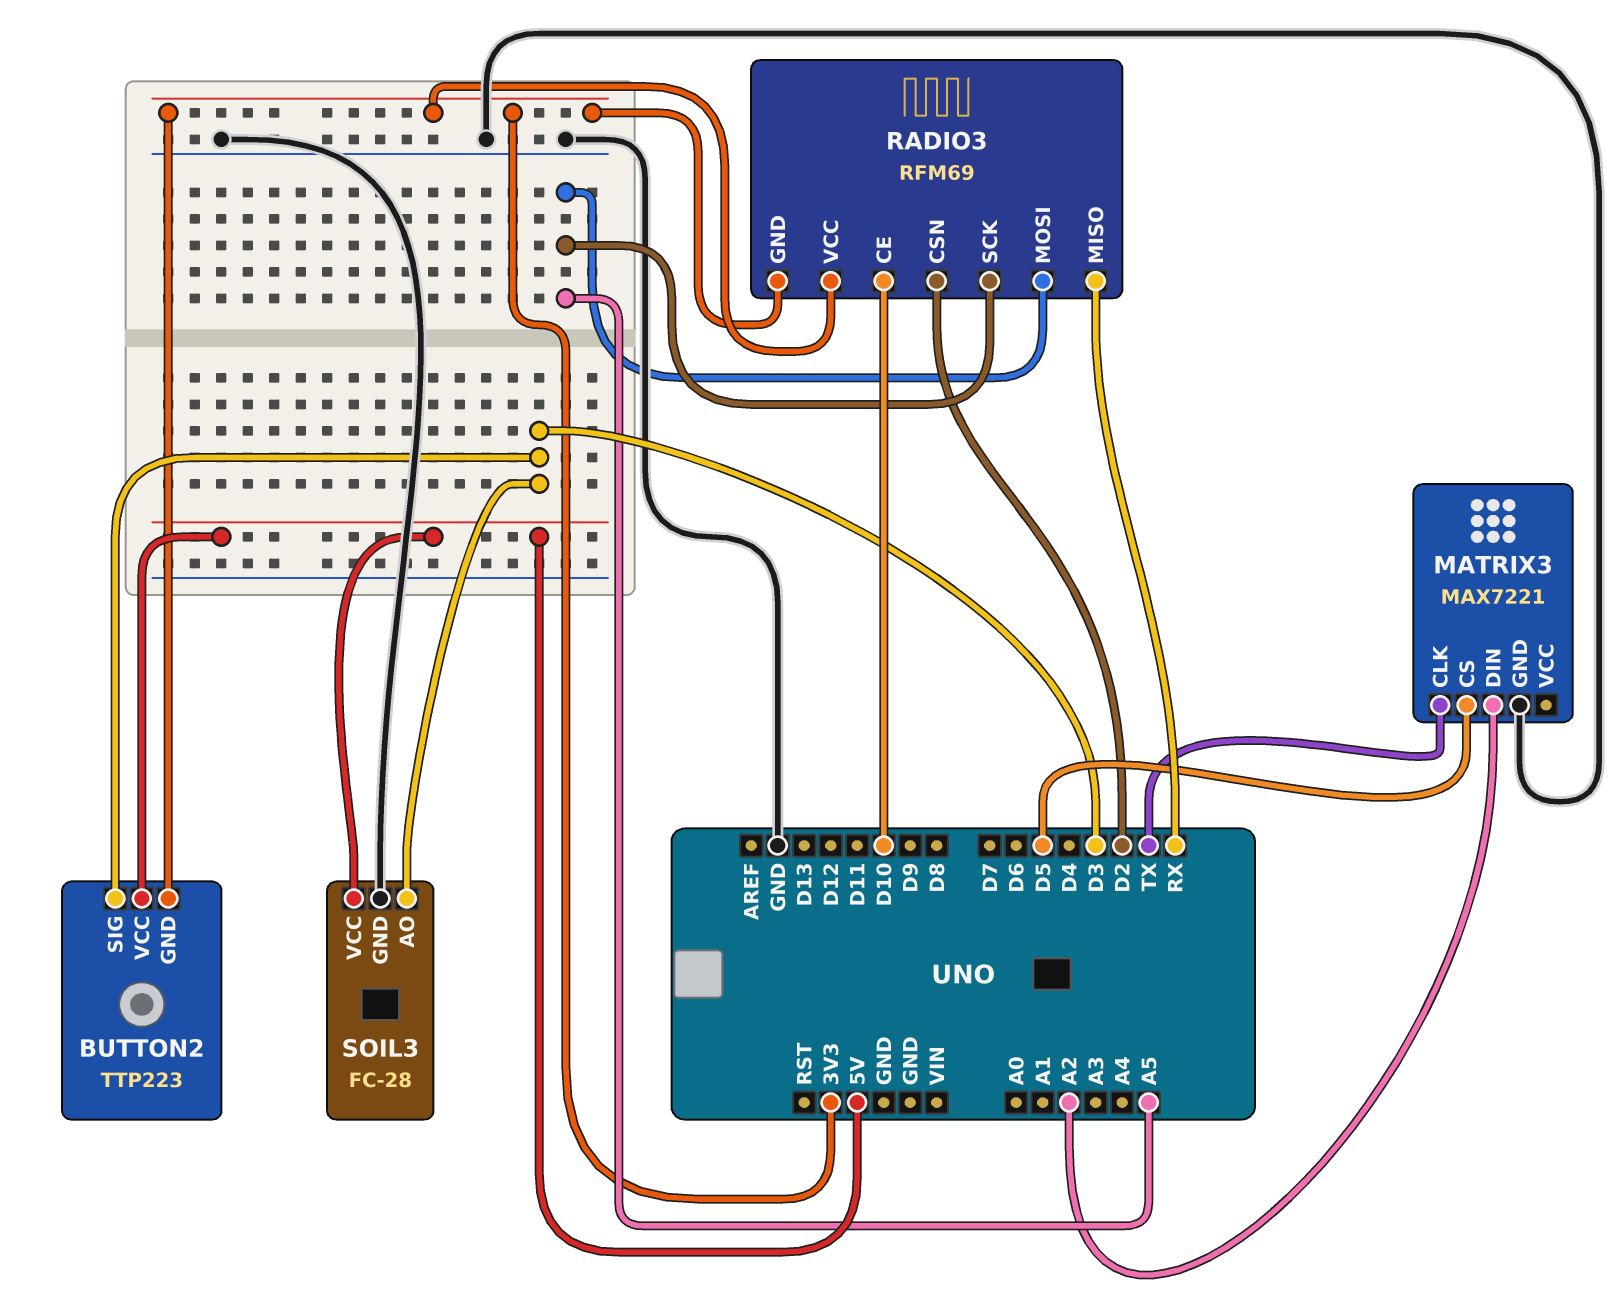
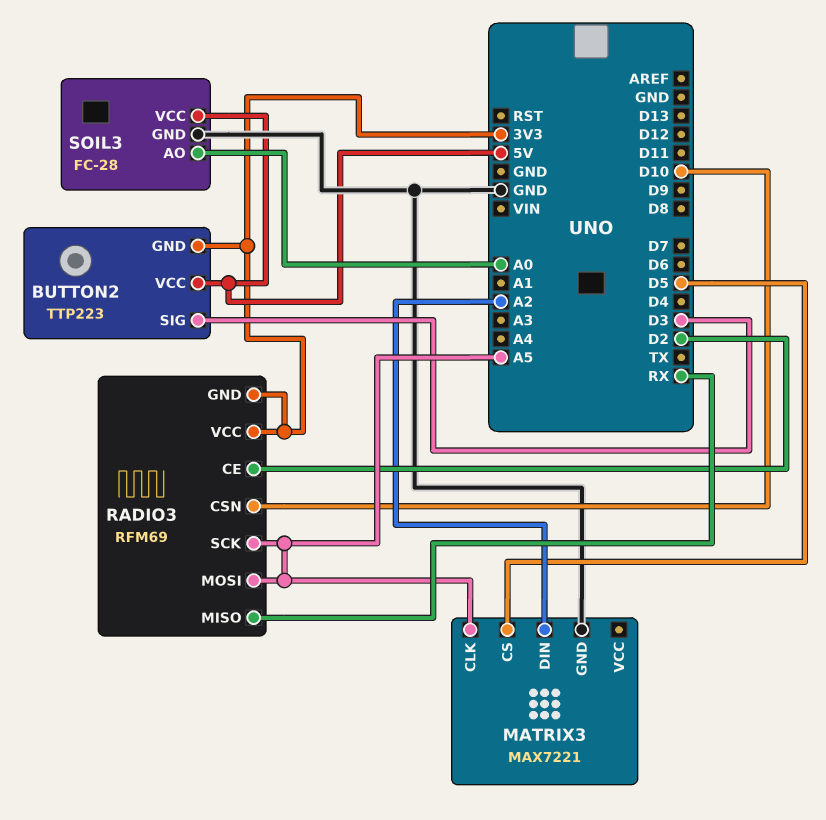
MATRIX3 pin CLK: TX -> A5
RADIO3 pin CE: D10 -> D2
RADIO3 pin CSN: D2 -> D10
SOIL3 pin AO: D3 -> A0

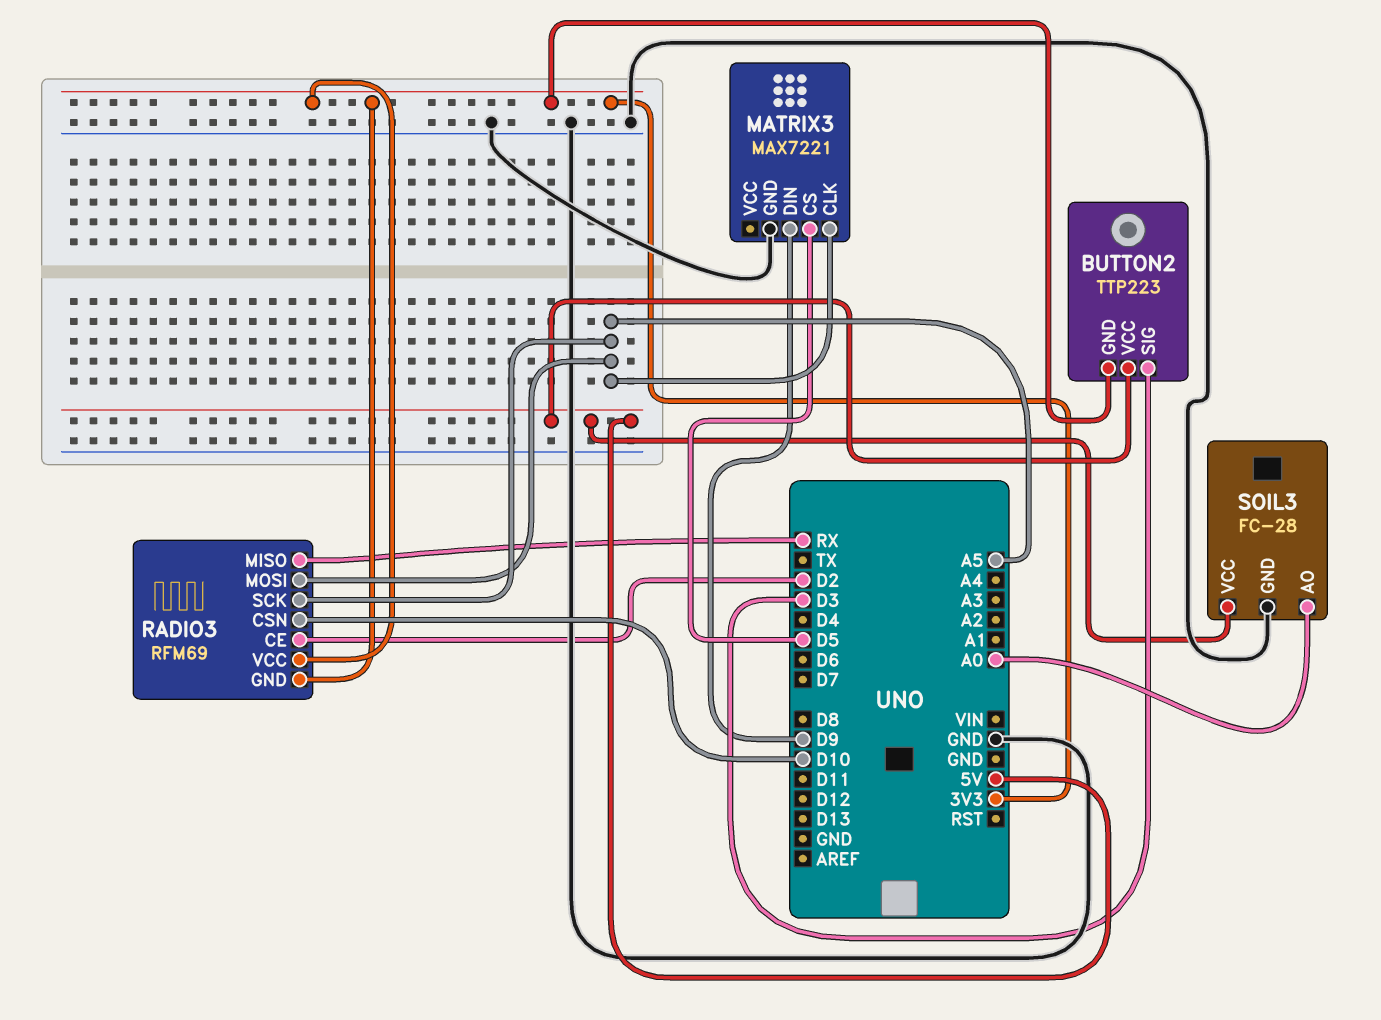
MATRIX3 pin DIN: A2 -> D9

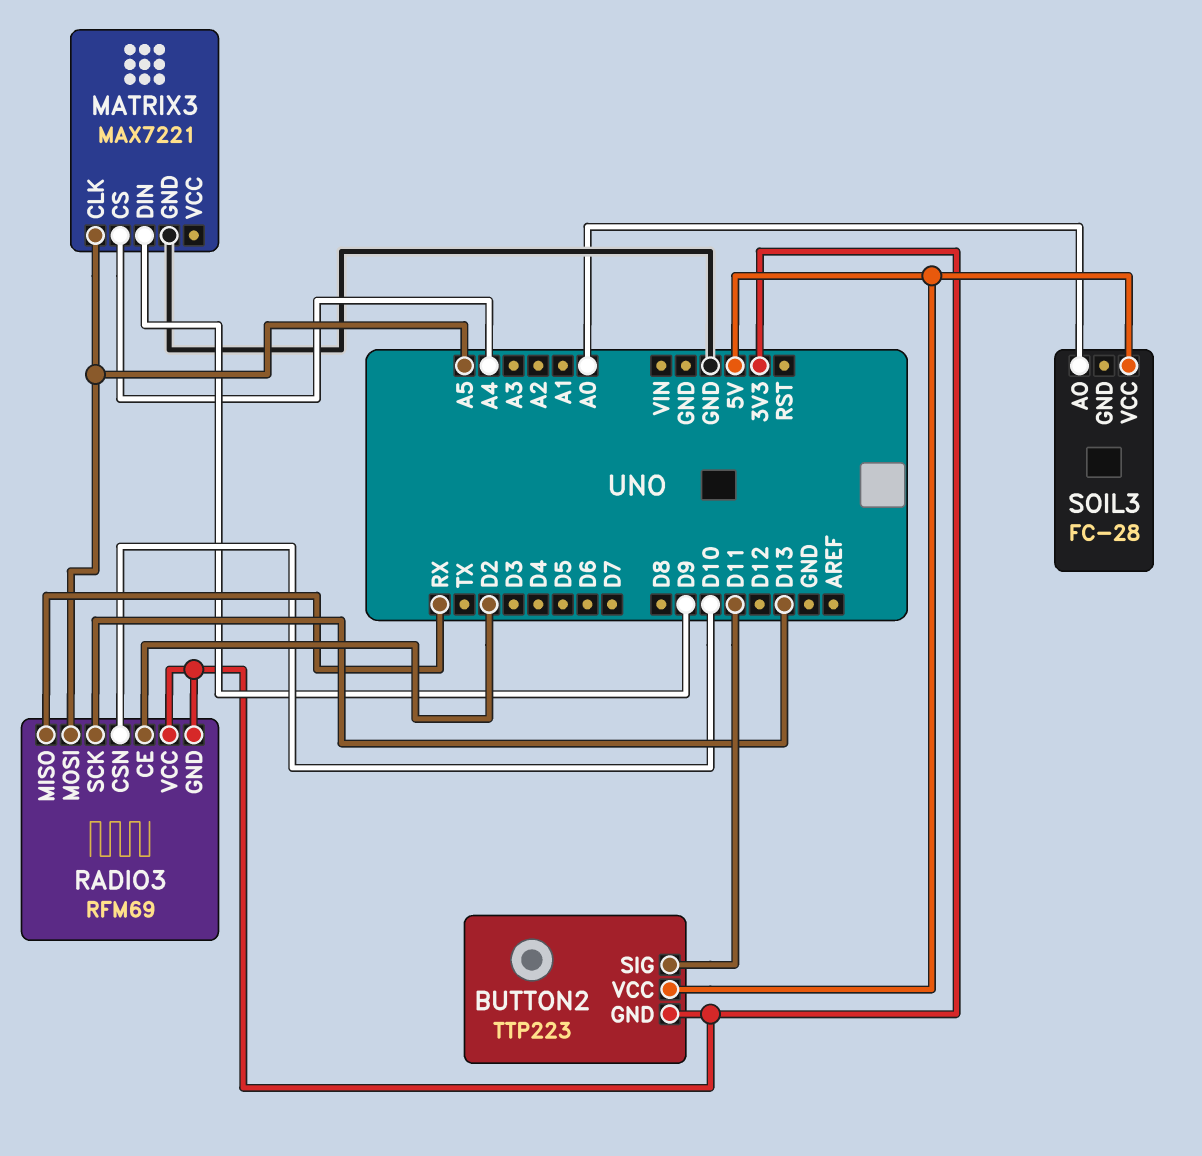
BUTTON2 pin SIG: D3 -> D11
MATRIX3 pin CS: D5 -> A4
RADIO3 pin SCK: A5 -> D13
SOIL3 pin GND: GND -> none

